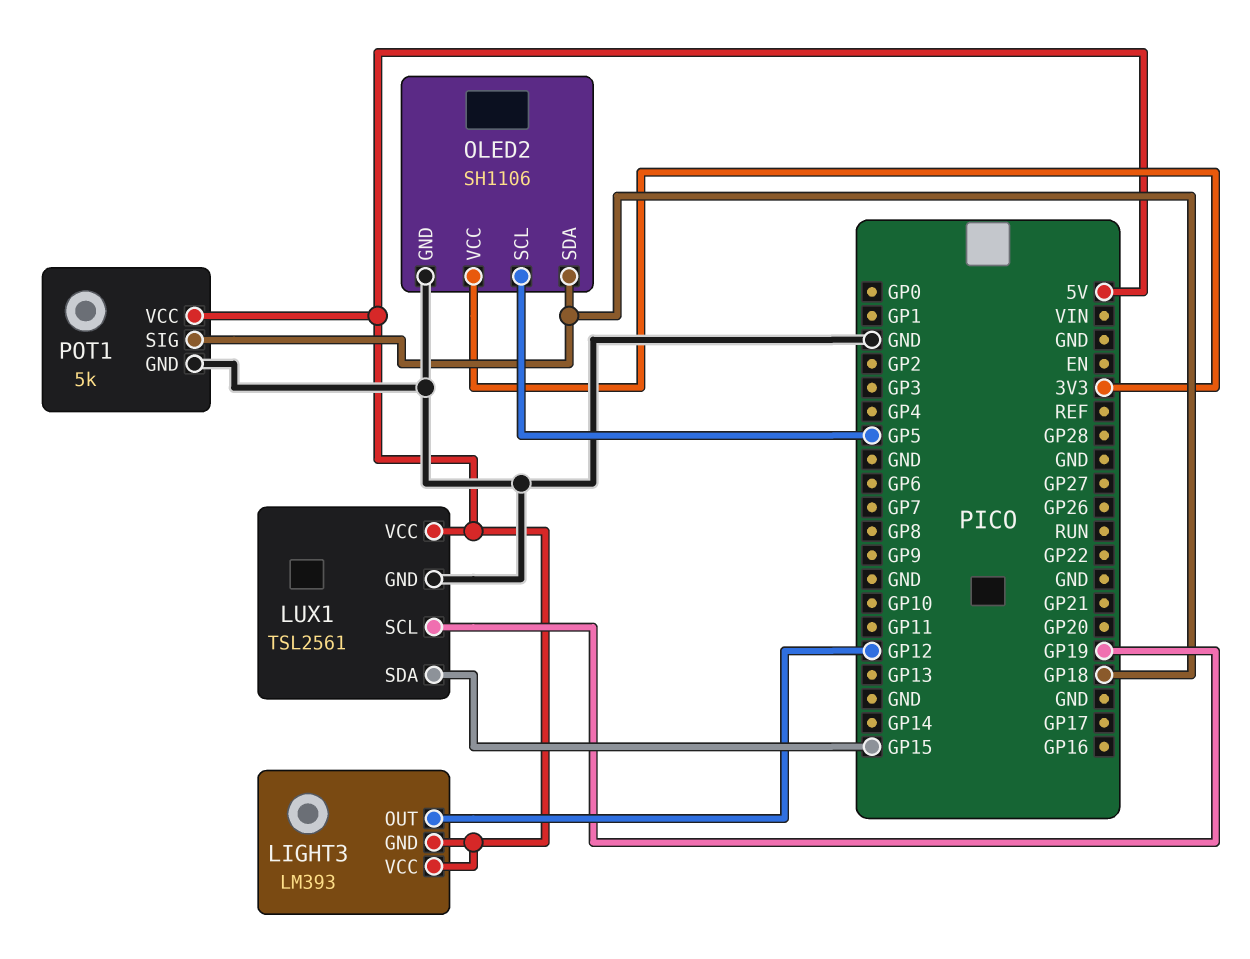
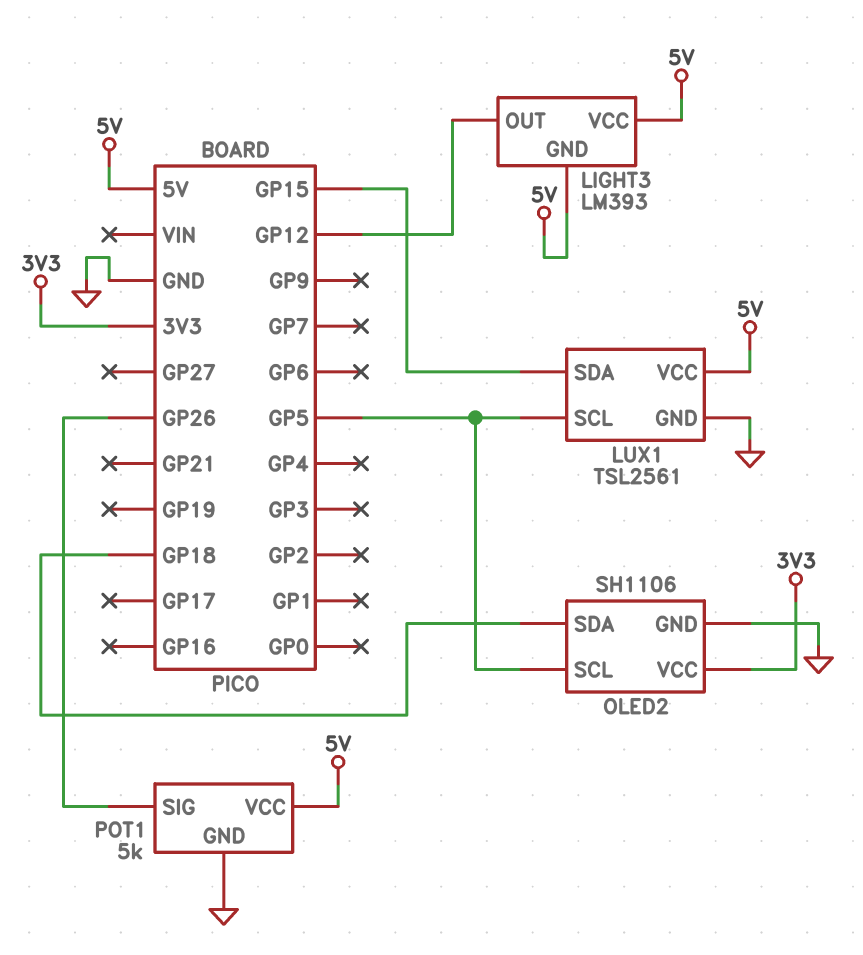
LUX1 pin SCL: GP19 -> GP5
POT1 pin SIG: GP18 -> GP26

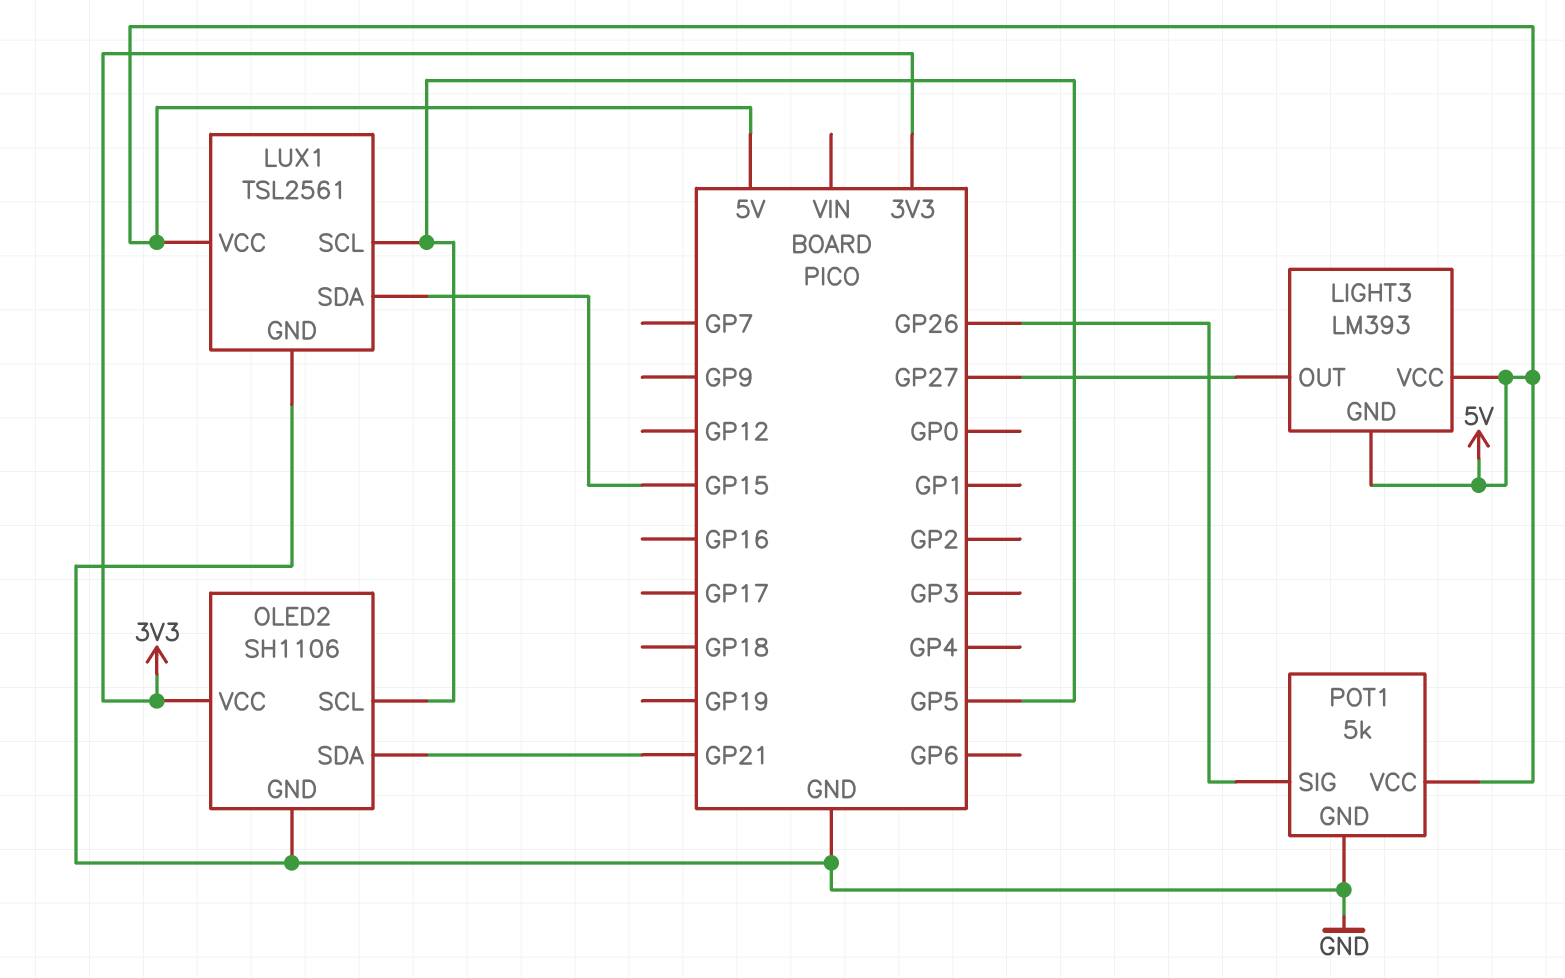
LIGHT3 pin OUT: GP12 -> GP27
OLED2 pin SDA: GP18 -> GP21

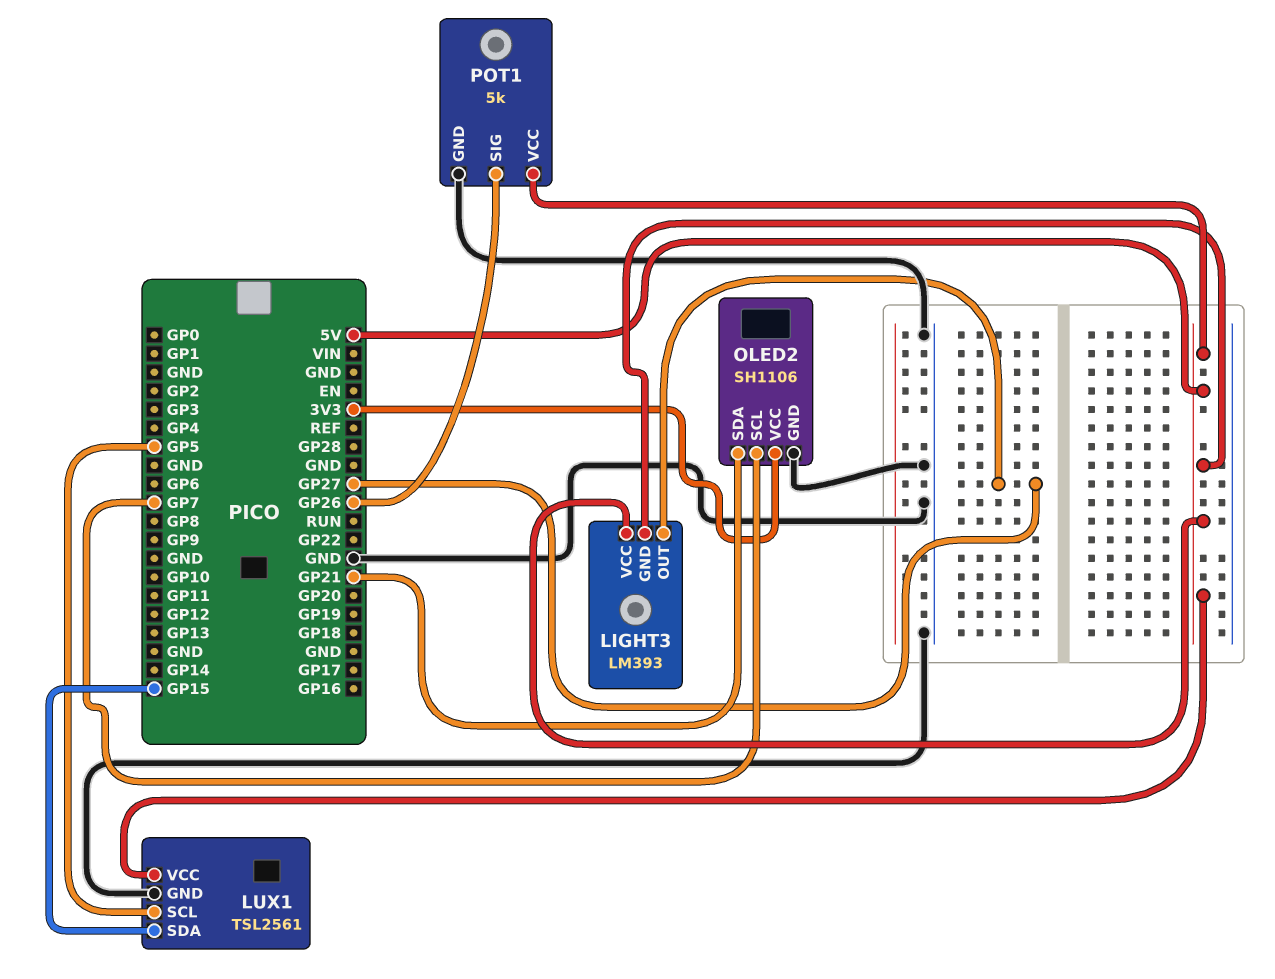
OLED2 pin SCL: GP5 -> GP7

